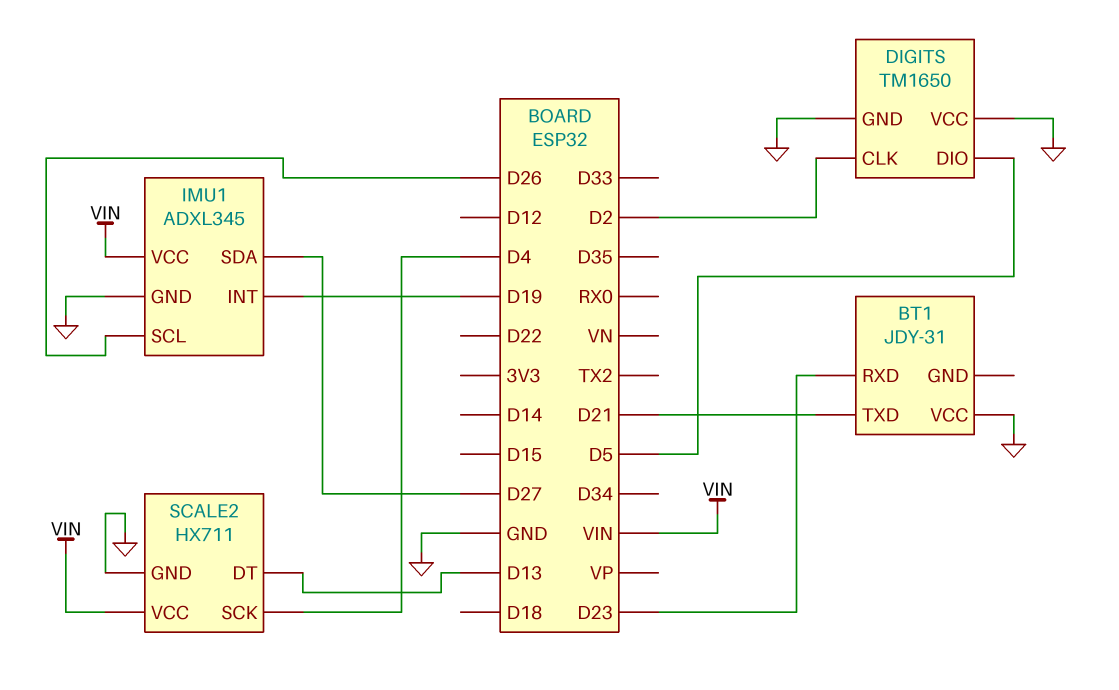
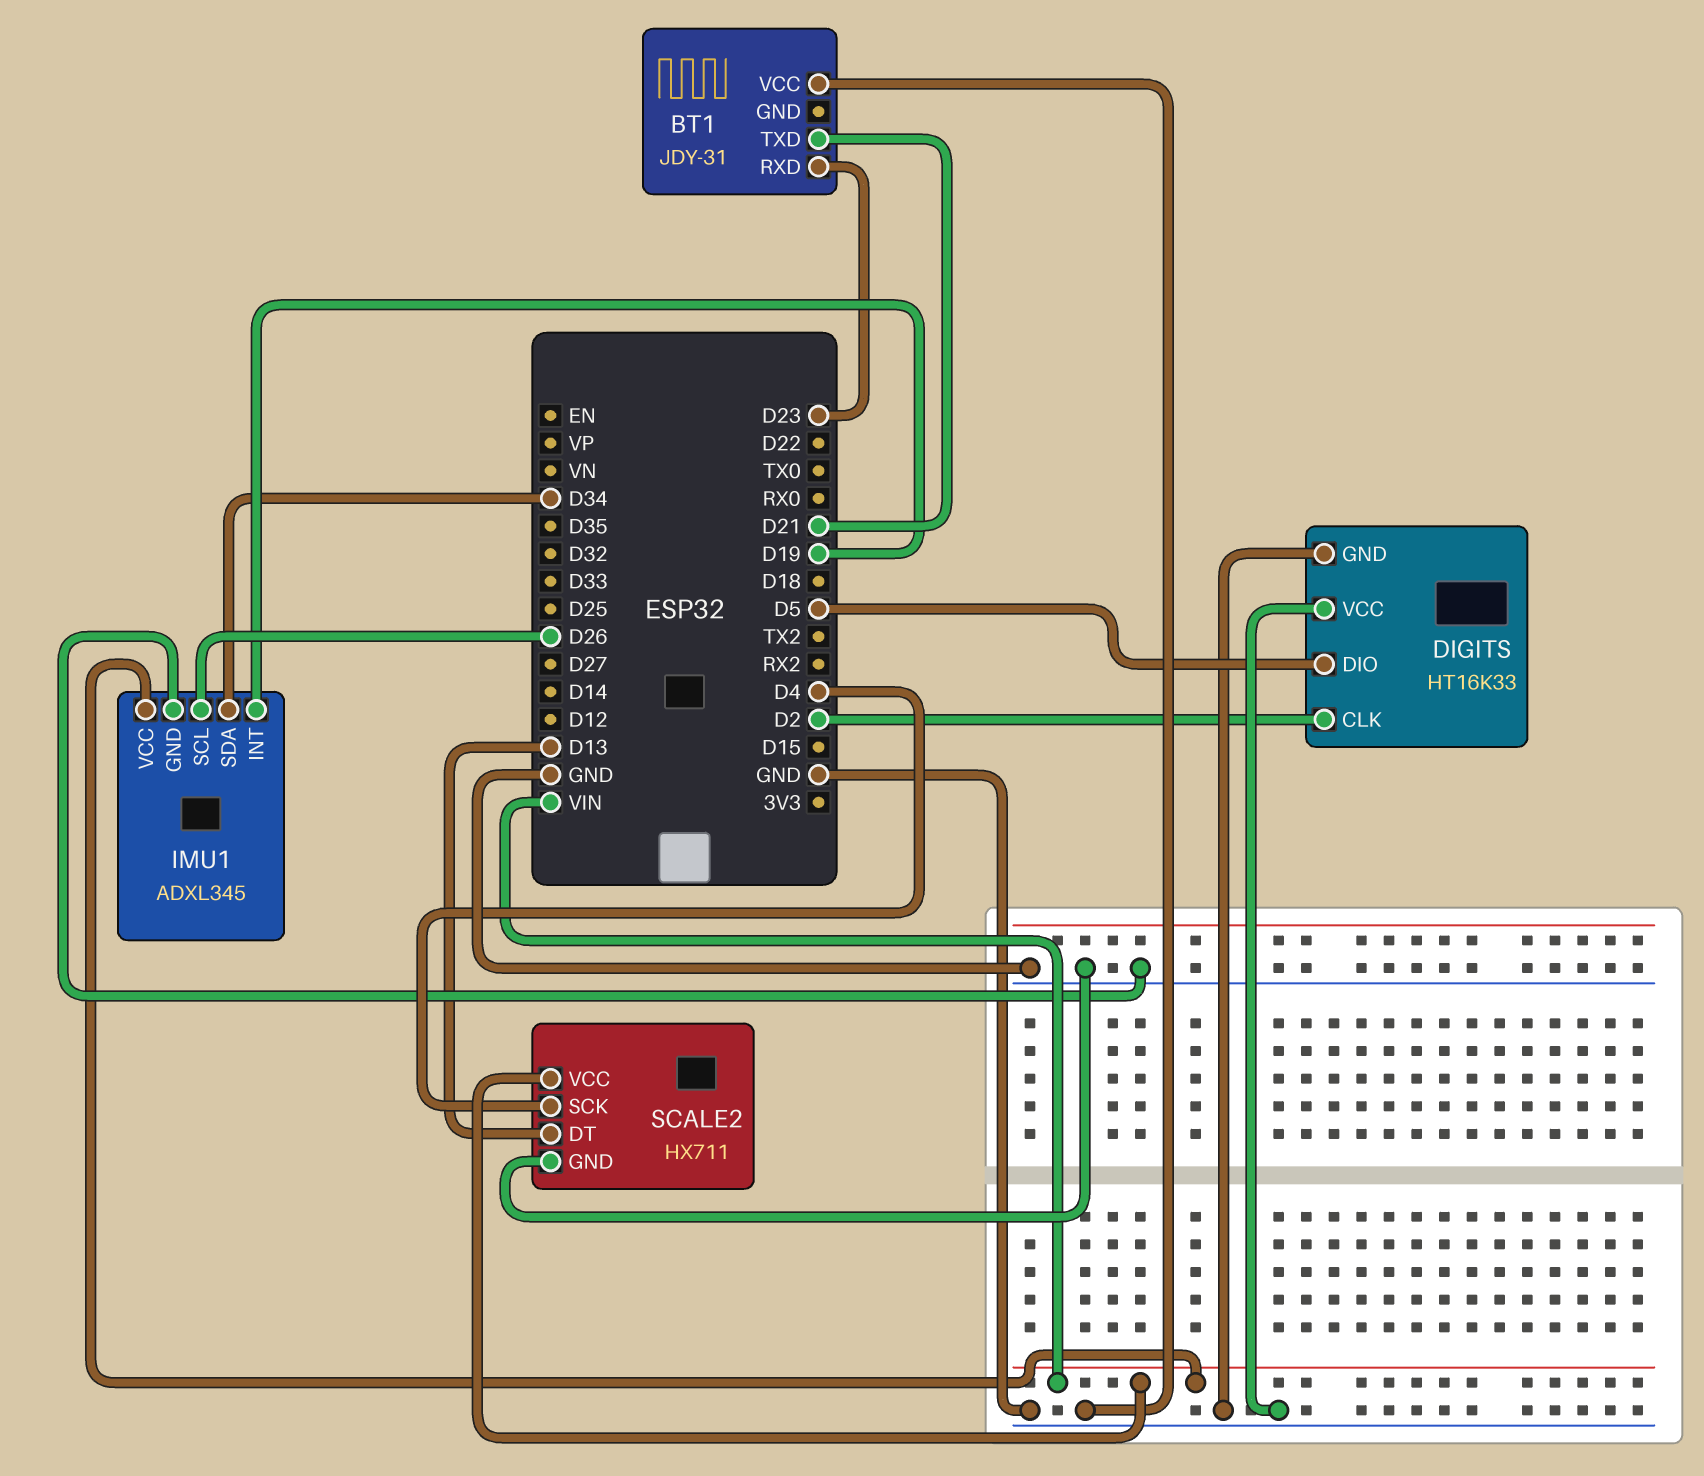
DIGITS: TM1650 -> HT16K33
IMU1 pin SDA: D27 -> D34

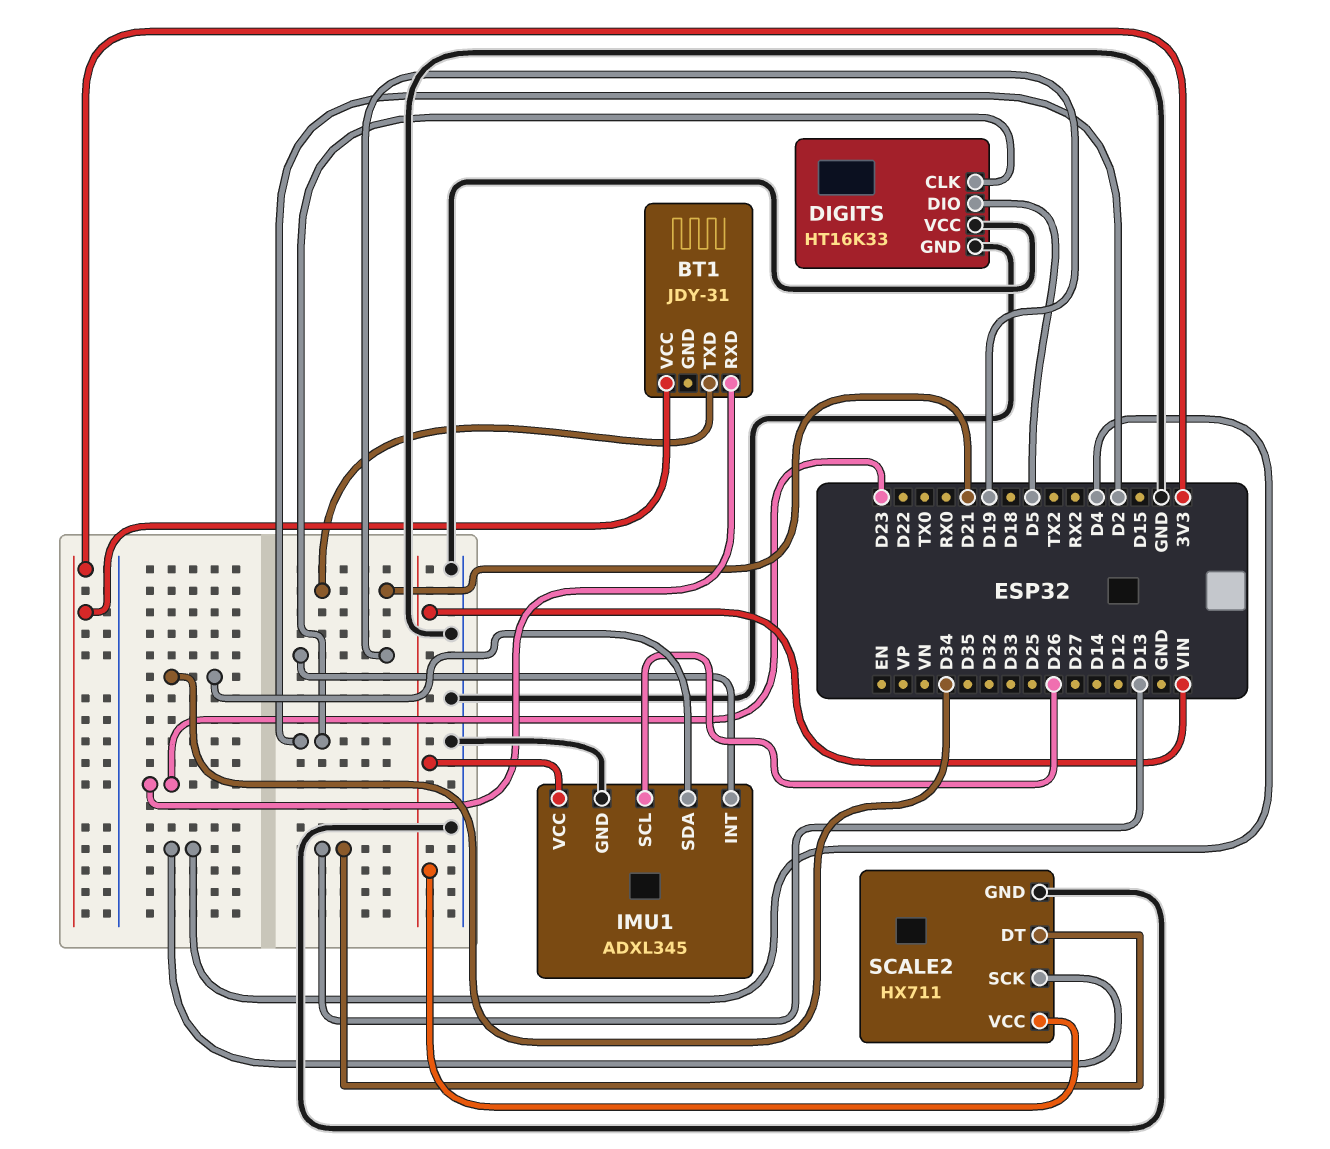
BT1 pin VCC: GND -> 3V3

